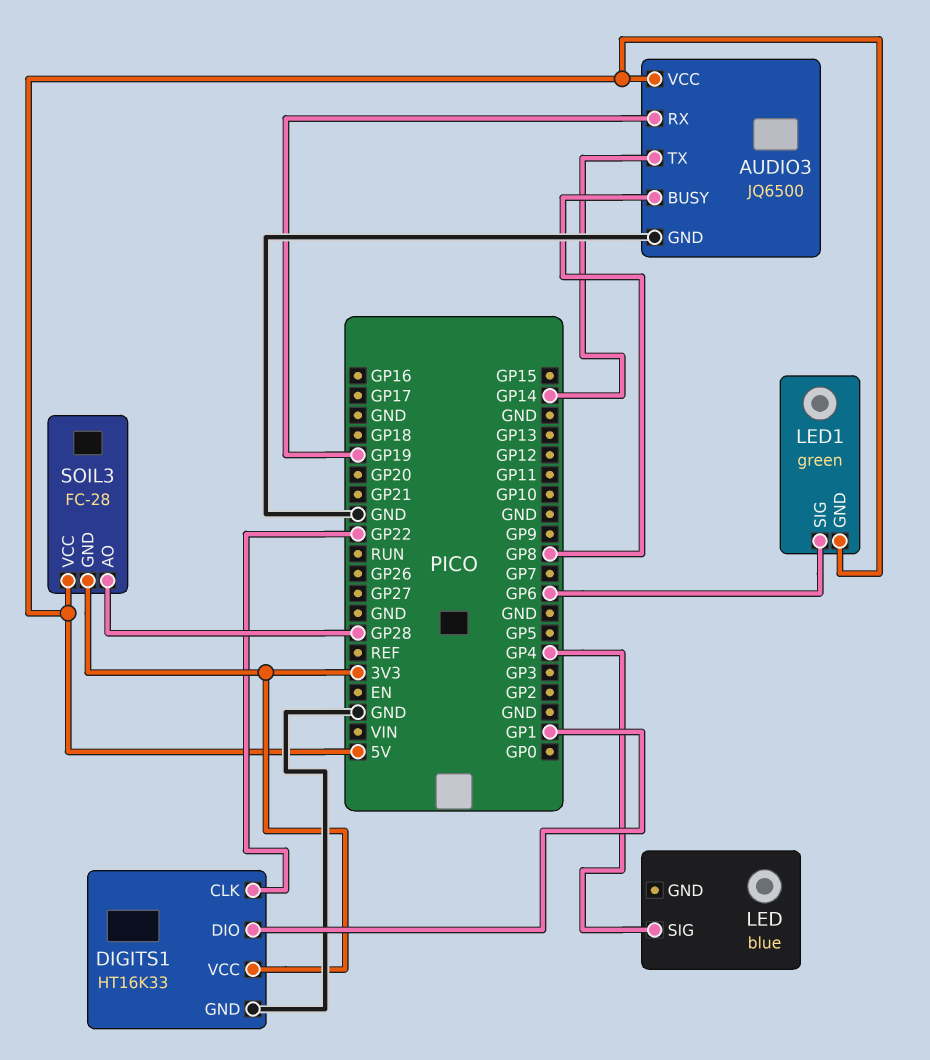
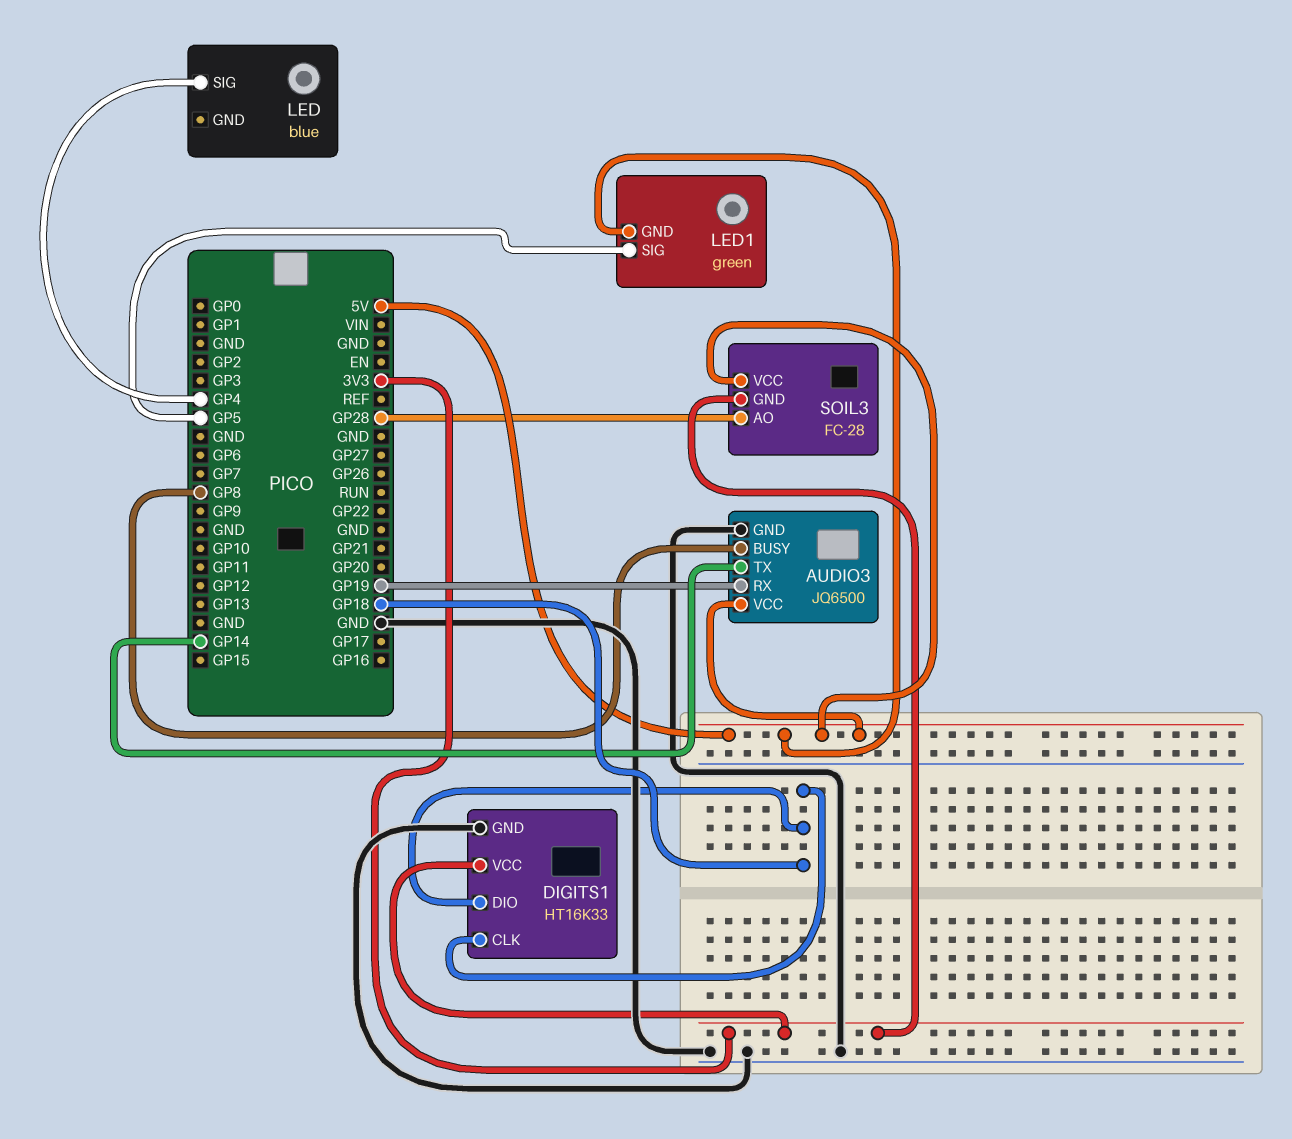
DIGITS1 pin CLK: GP22 -> GP18
DIGITS1 pin DIO: GP1 -> GP18
LED1 pin SIG: GP6 -> GP5

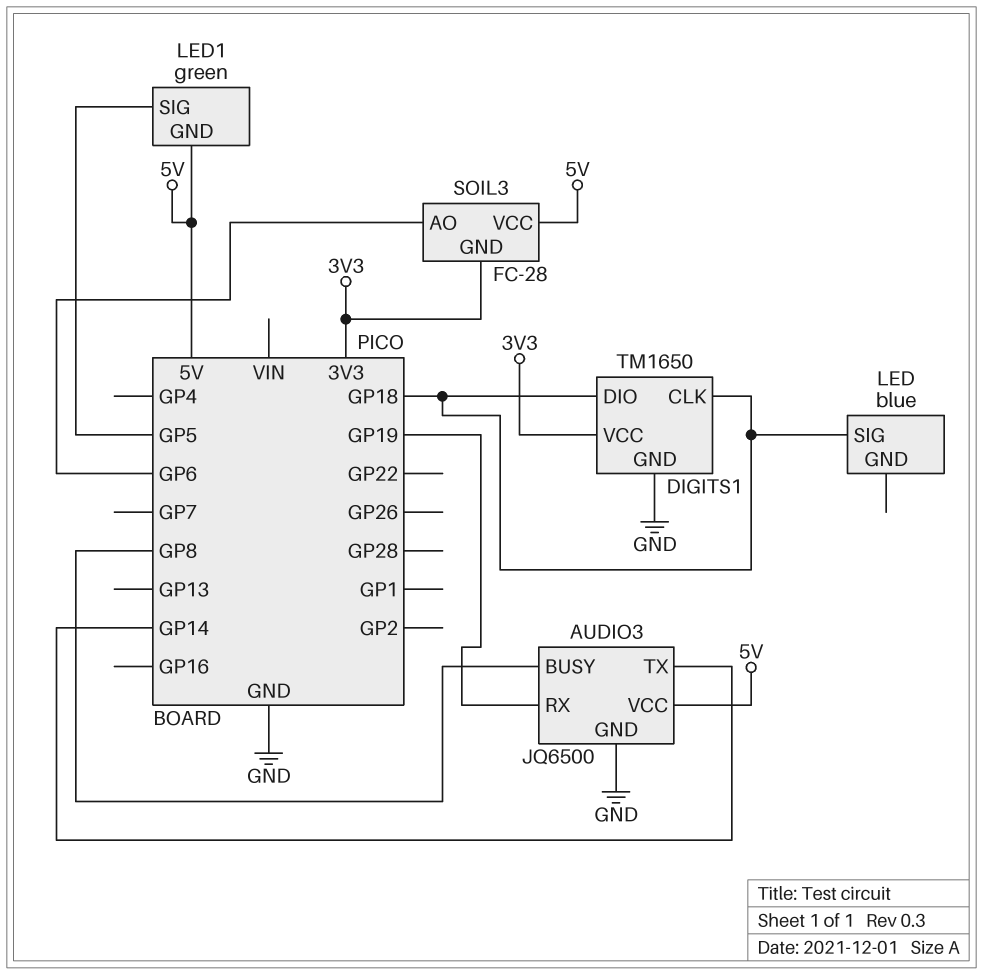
DIGITS1: HT16K33 -> TM1650
LED pin SIG: GP4 -> GP18
SOIL3 pin AO: GP28 -> GP6

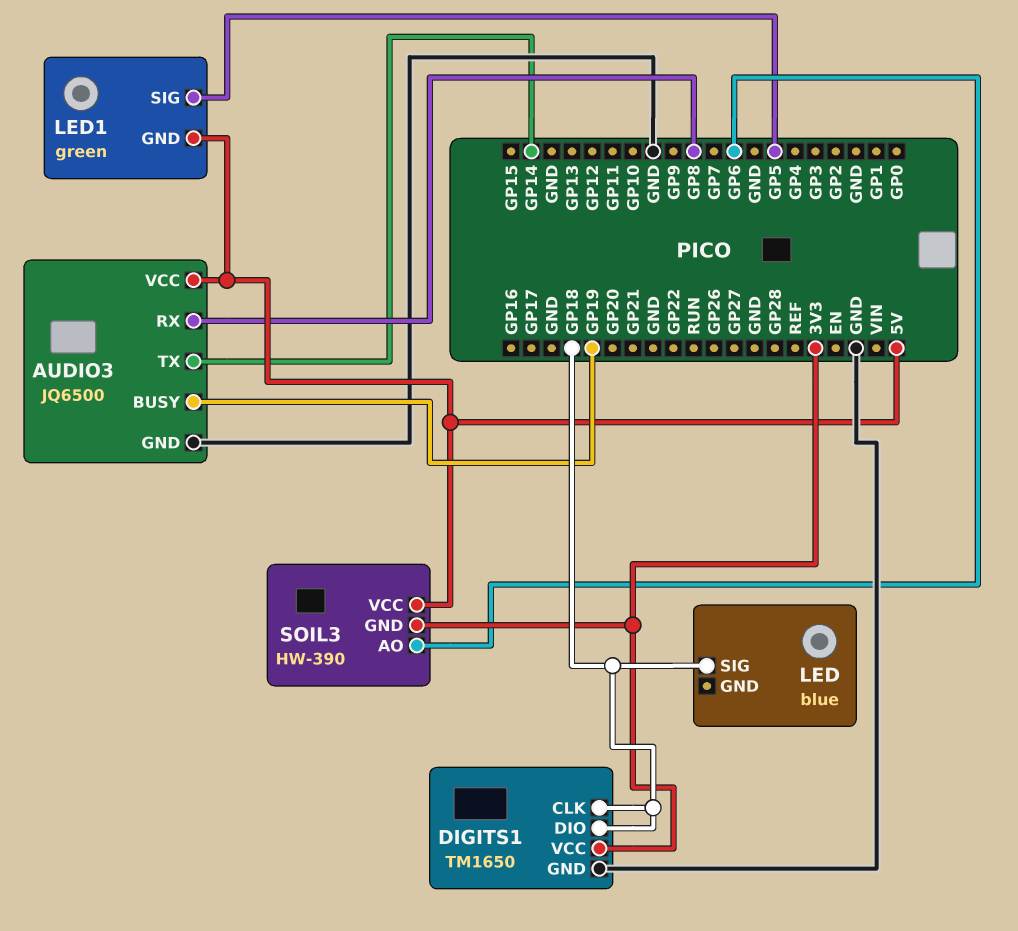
AUDIO3 pin BUSY: GP8 -> GP19
AUDIO3 pin RX: GP19 -> GP8
SOIL3: FC-28 -> HW-390

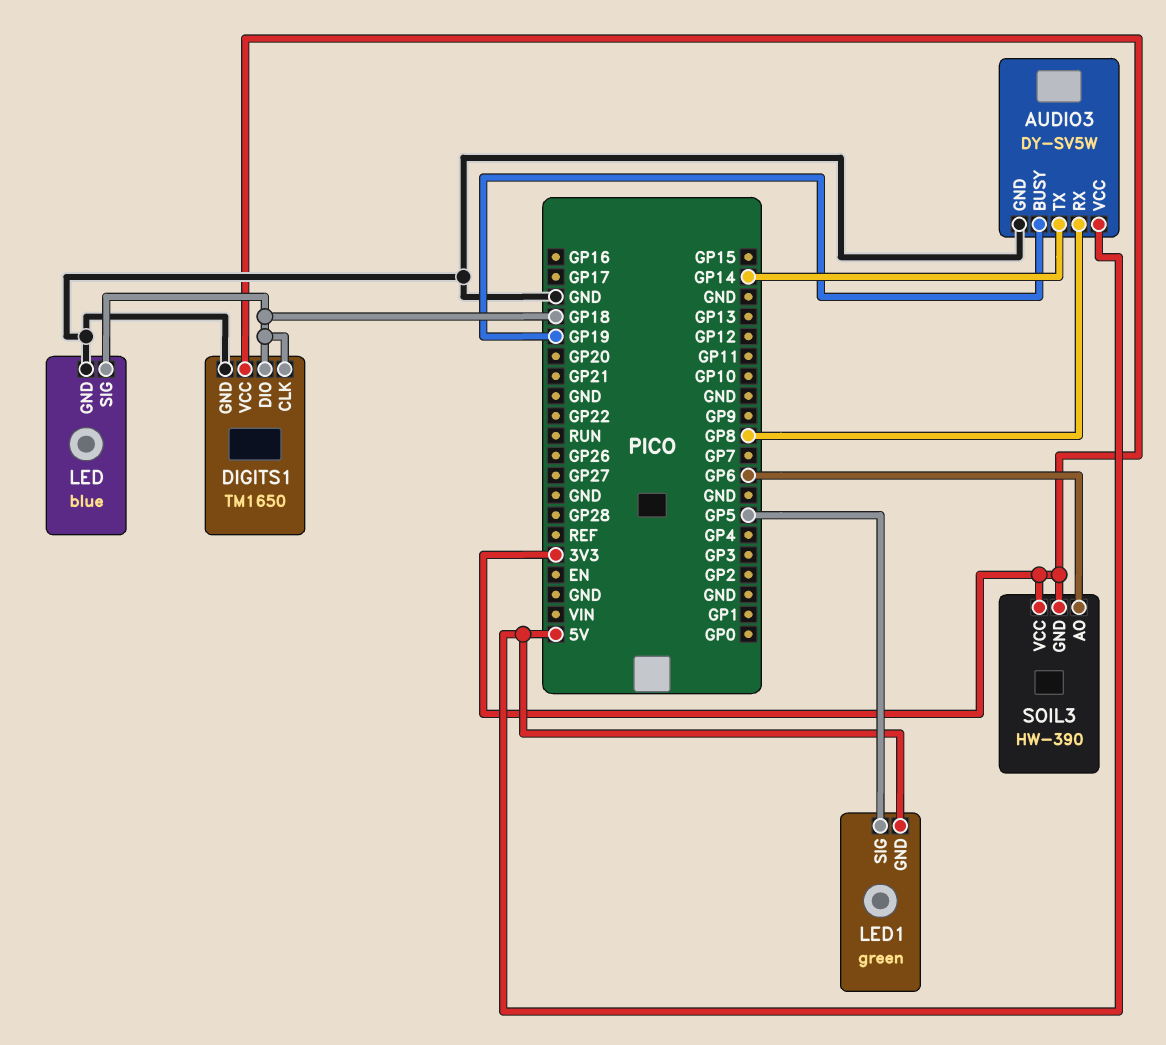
AUDIO3: JQ6500 -> DY-SV5W
LED pin GND: none -> GND
SOIL3 pin VCC: 5V -> 3V3

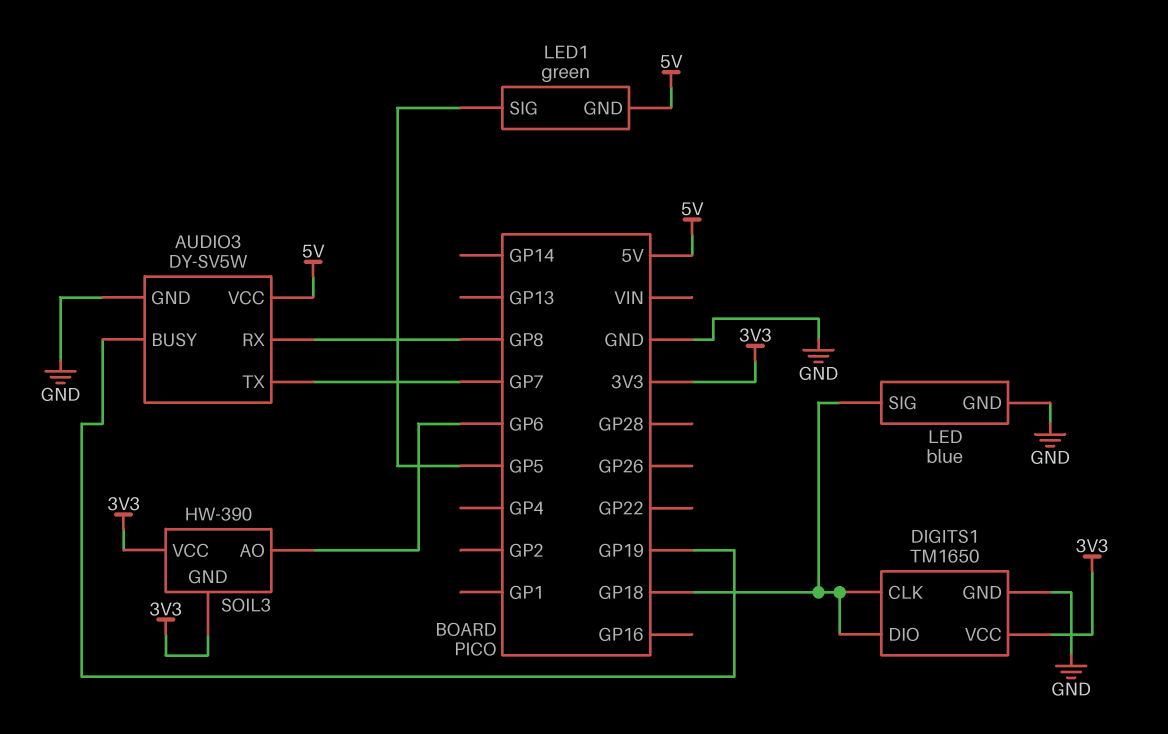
AUDIO3 pin TX: GP14 -> GP7

